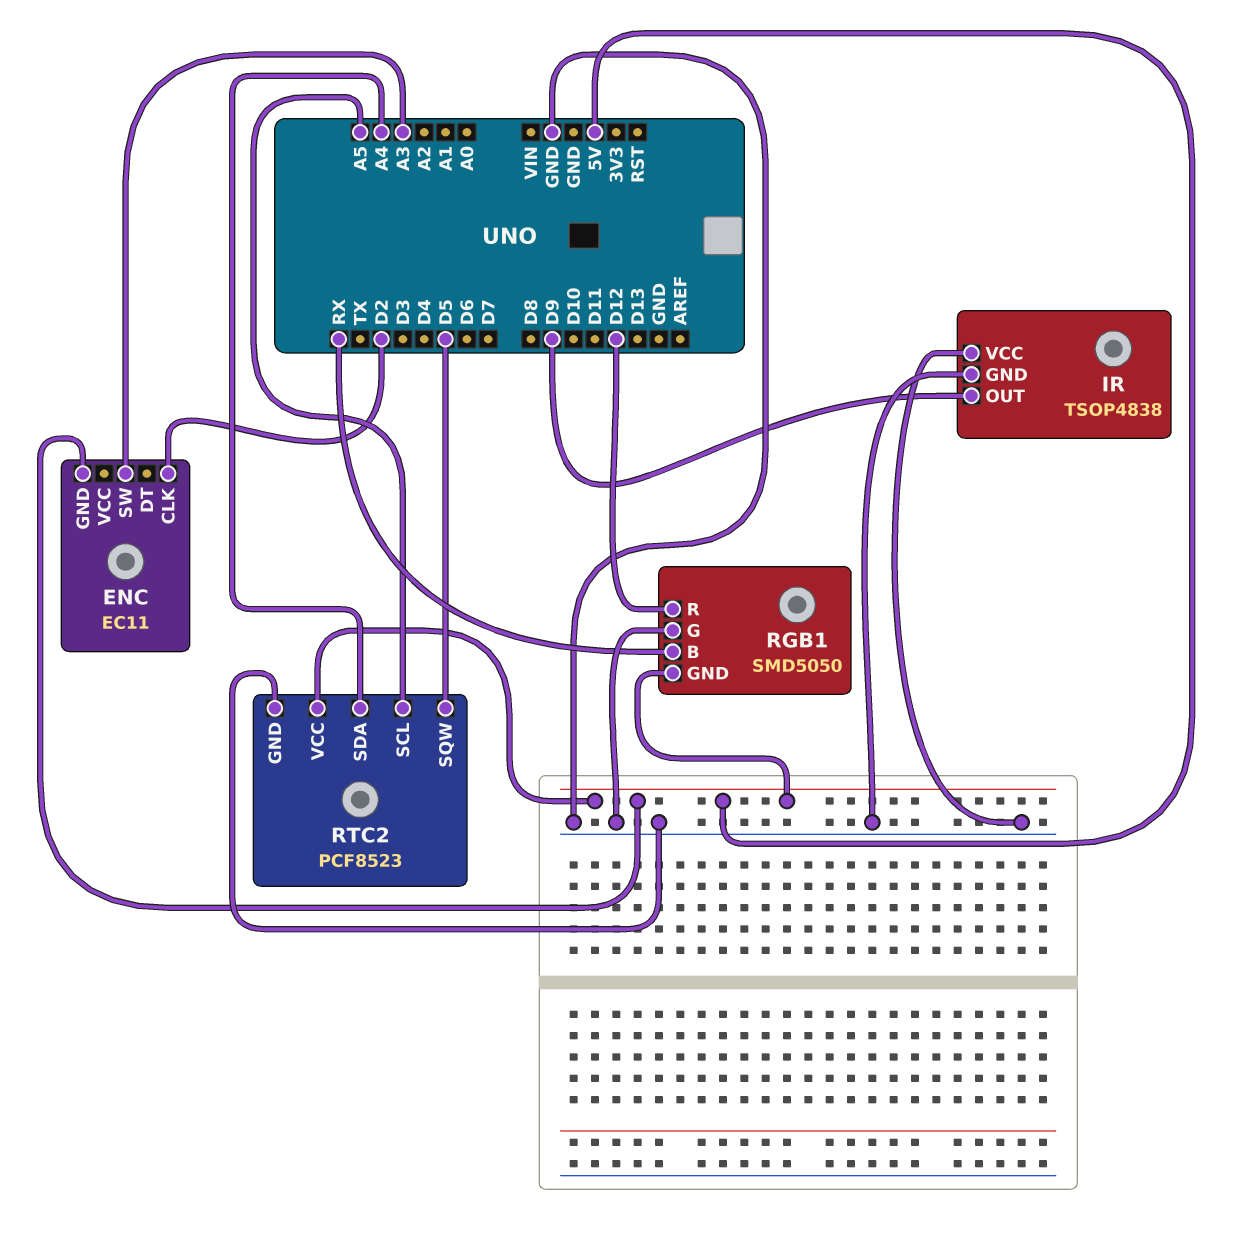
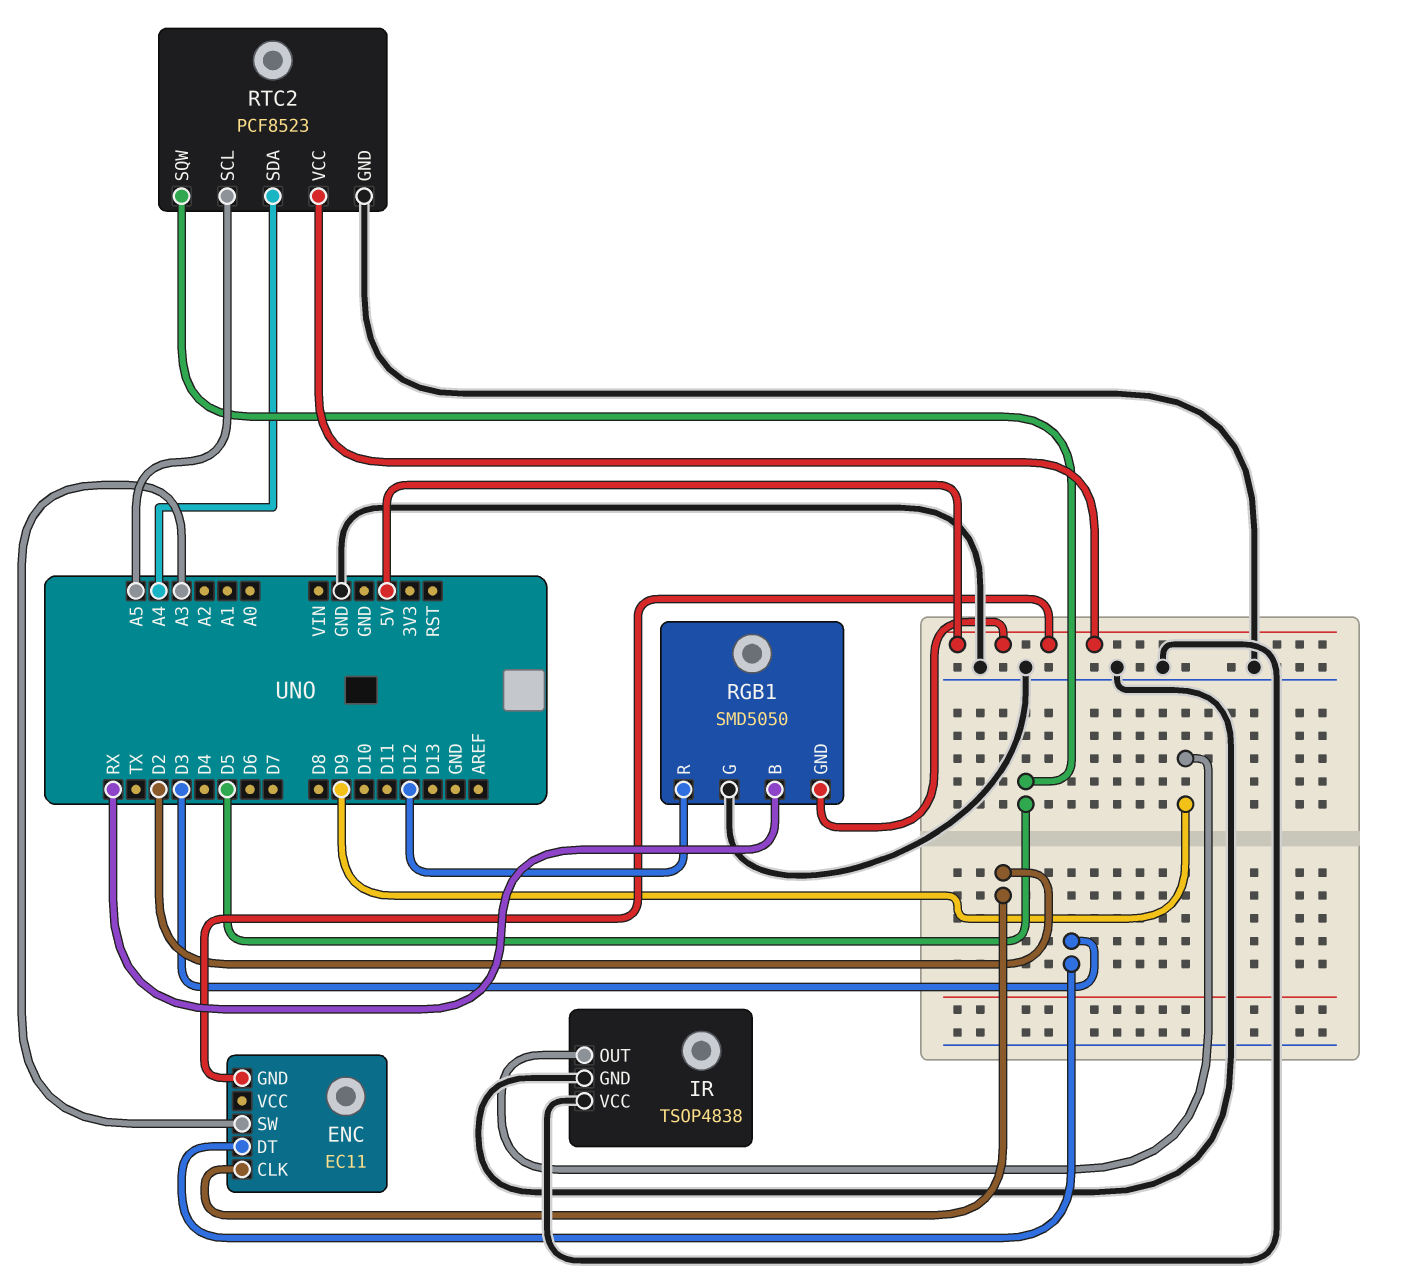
ENC pin DT: none -> D3

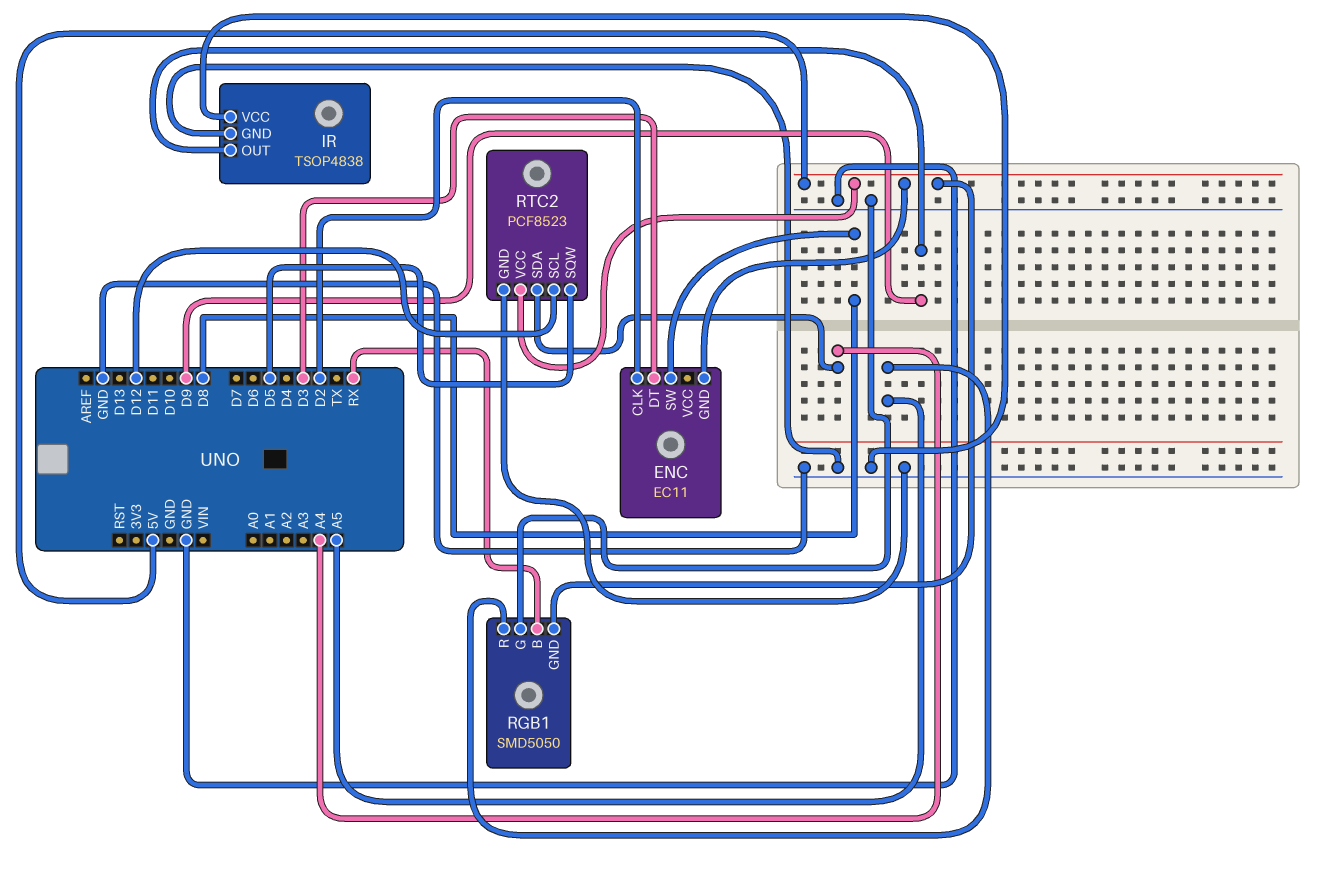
ENC pin SW: A3 -> D8
RGB1 pin R: D12 -> A5
RTC2 pin SCL: A5 -> D12

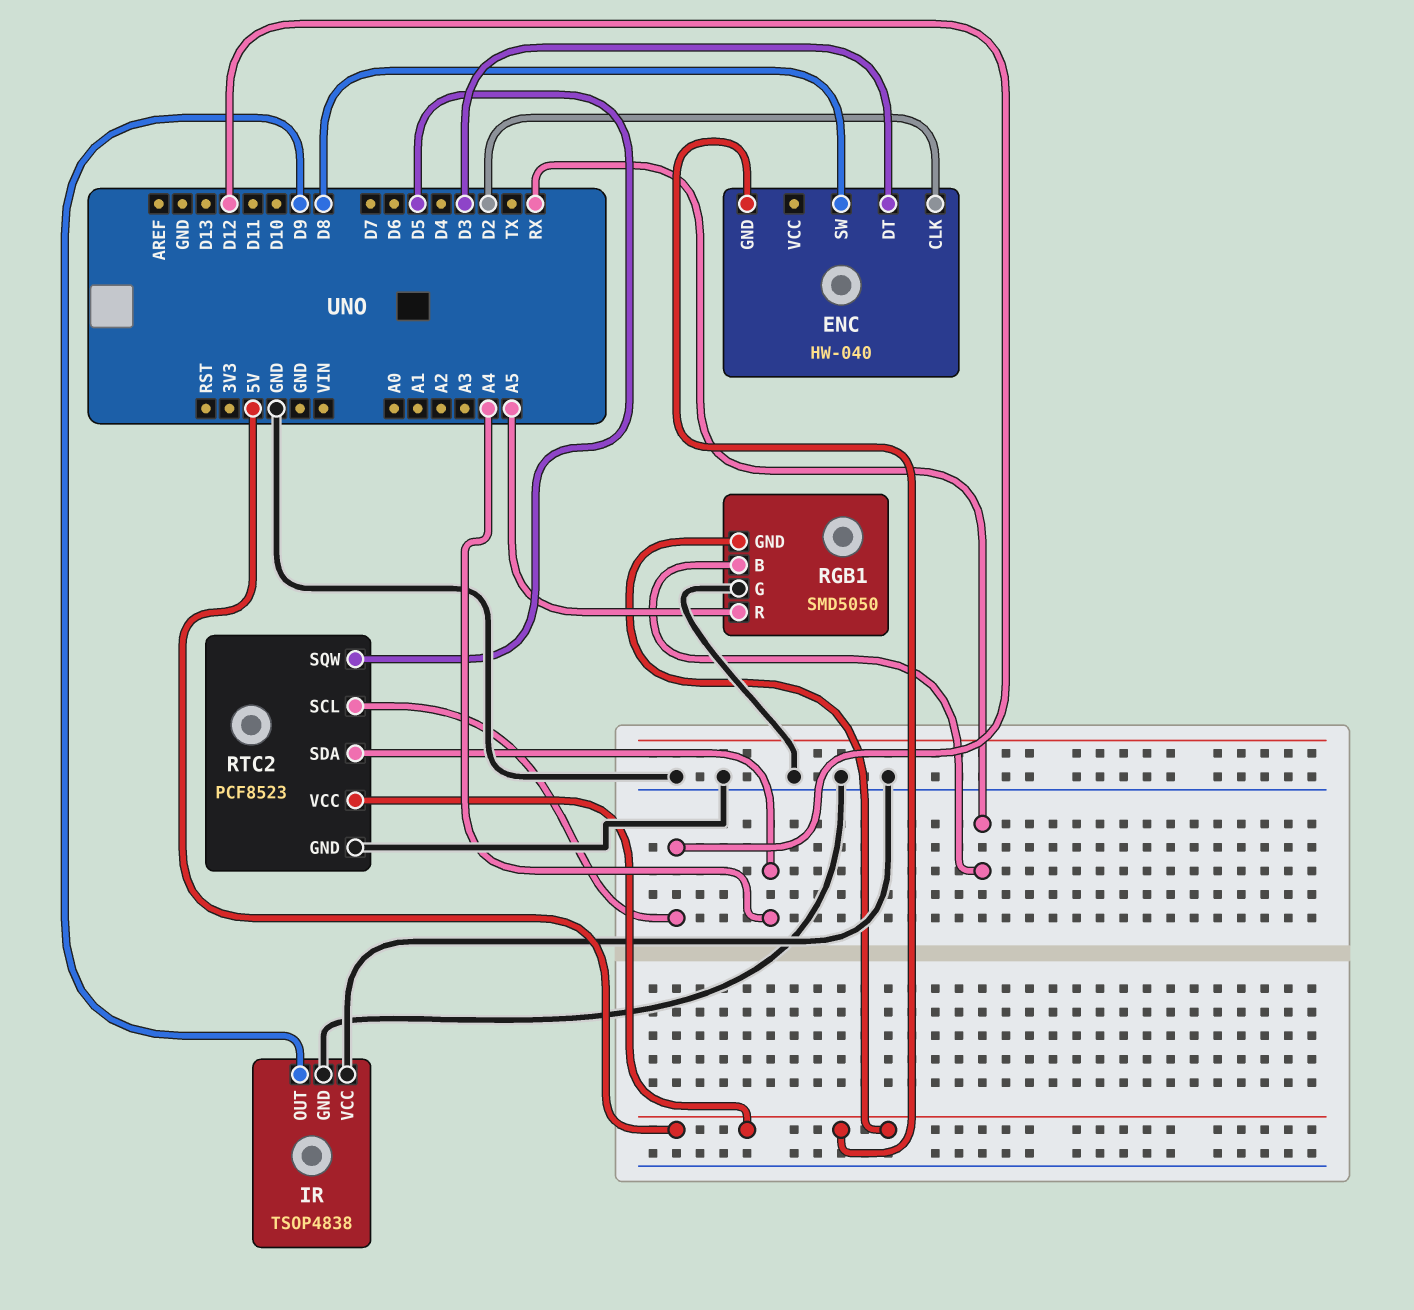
ENC: EC11 -> HW-040

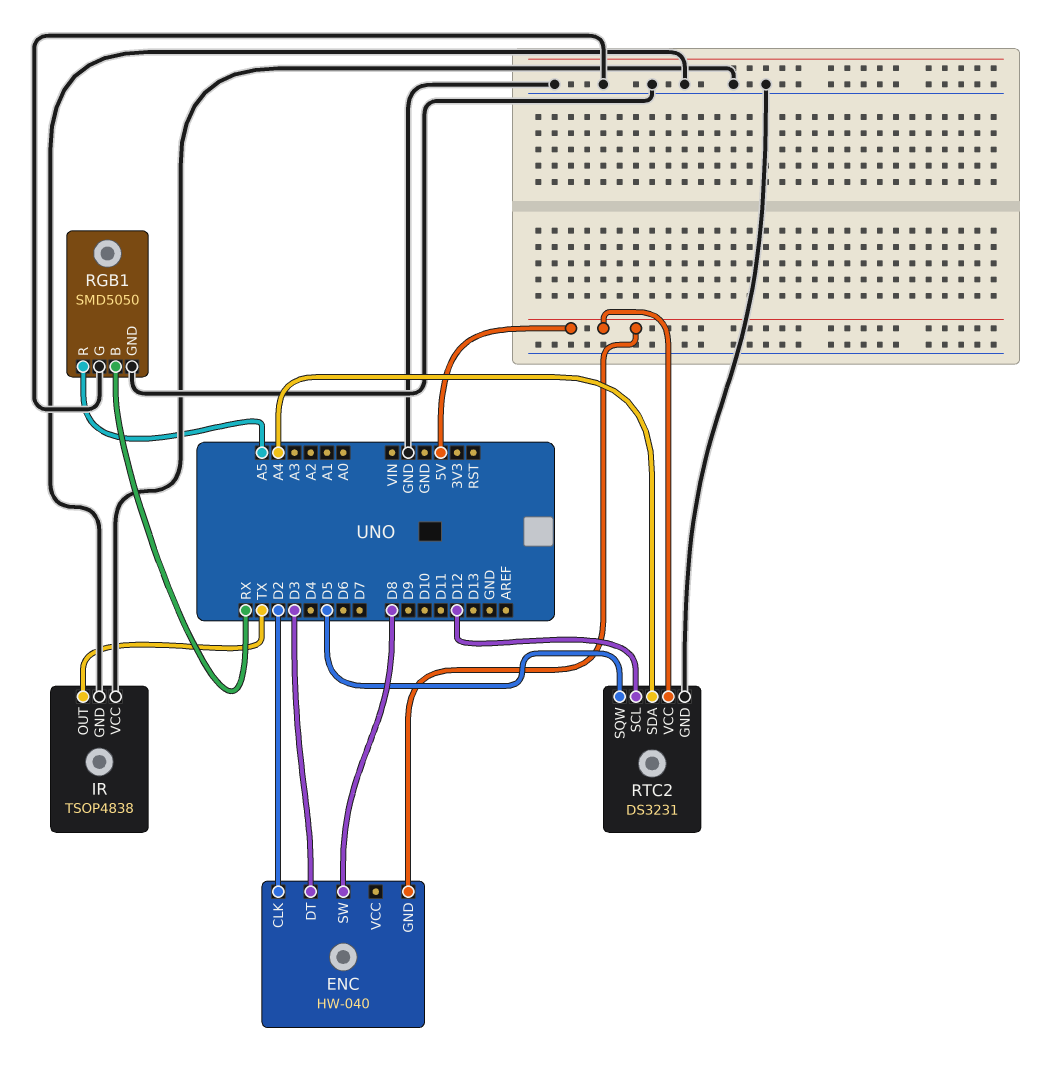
IR pin OUT: D9 -> TX
RGB1 pin GND: 5V -> GND
RTC2: PCF8523 -> DS3231

